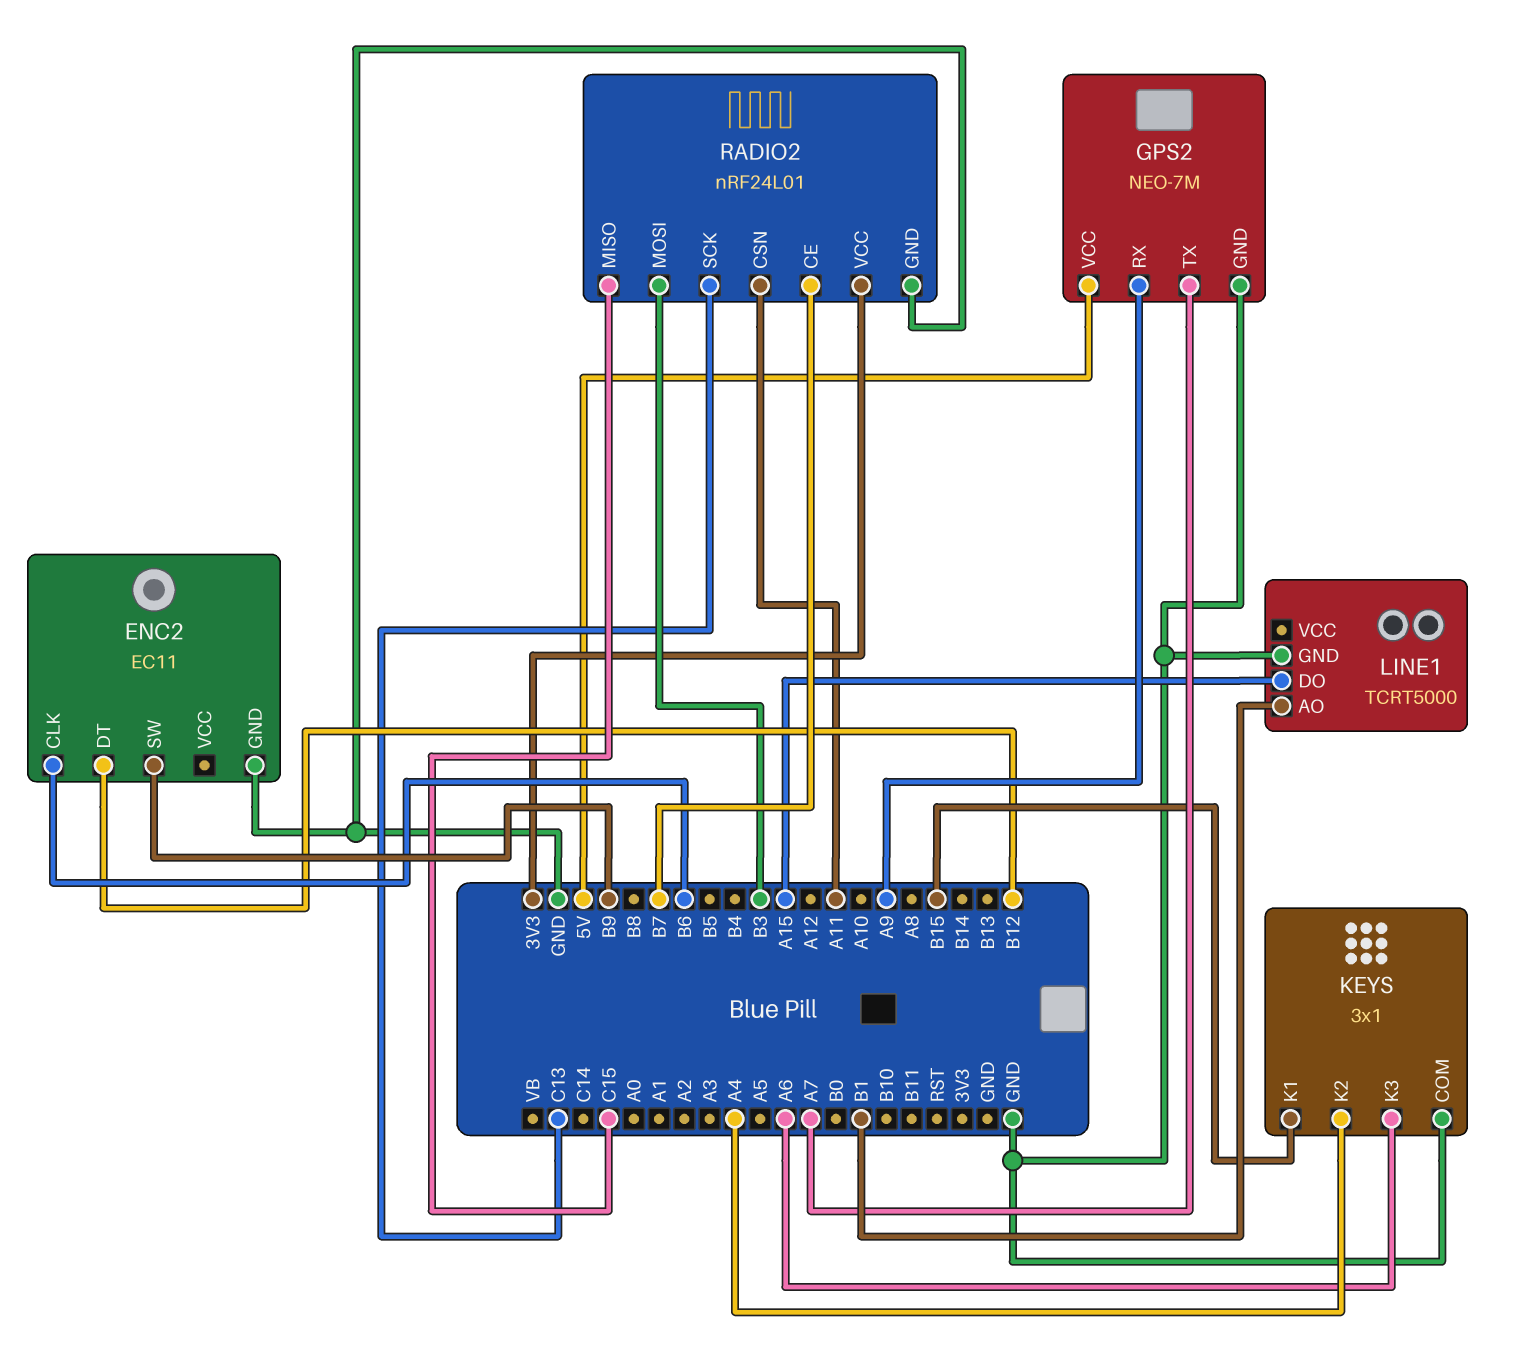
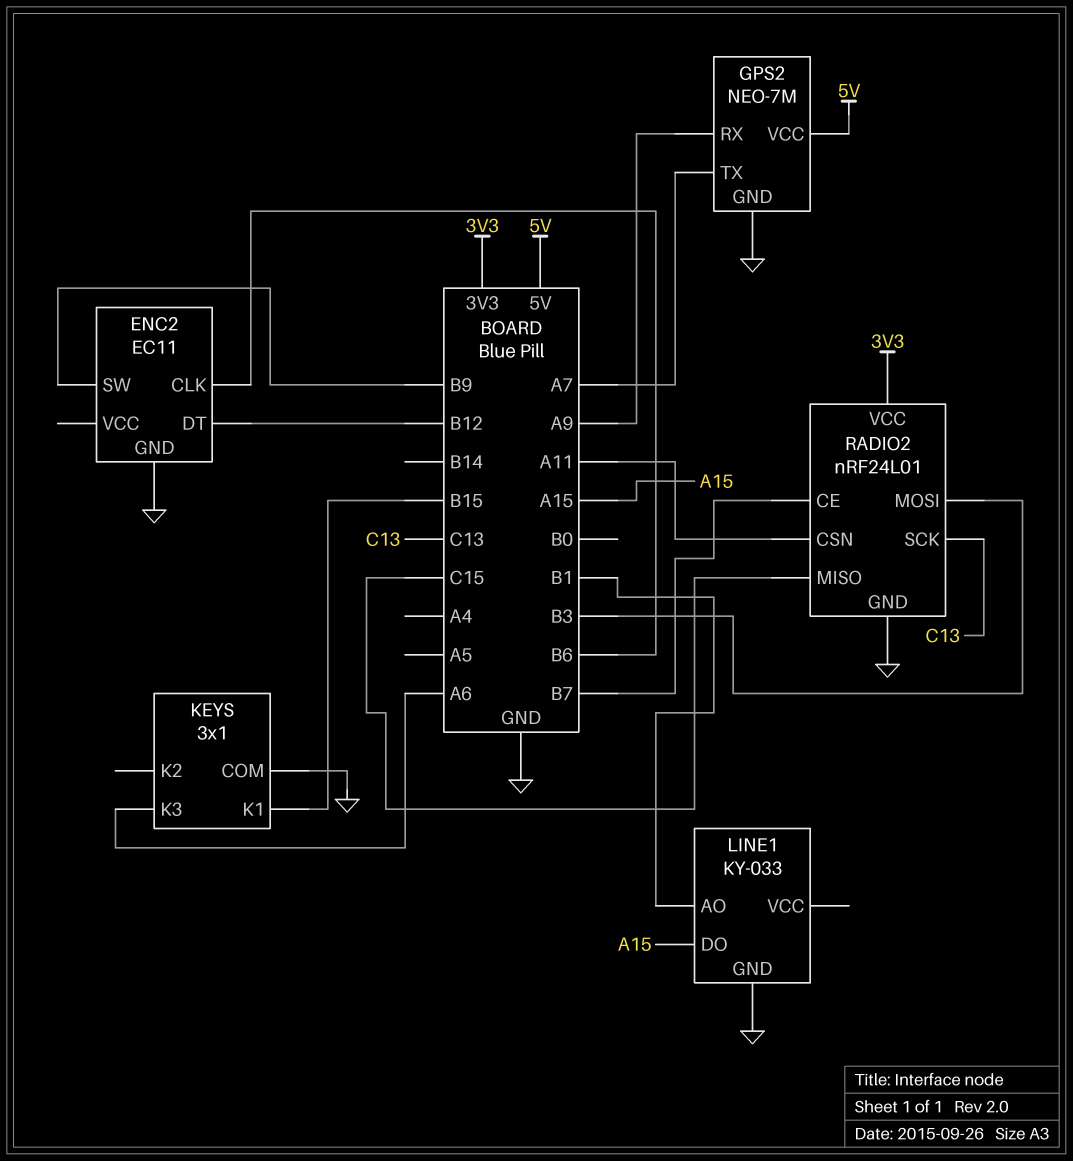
KEYS pin K2: A4 -> none
LINE1: TCRT5000 -> KY-033

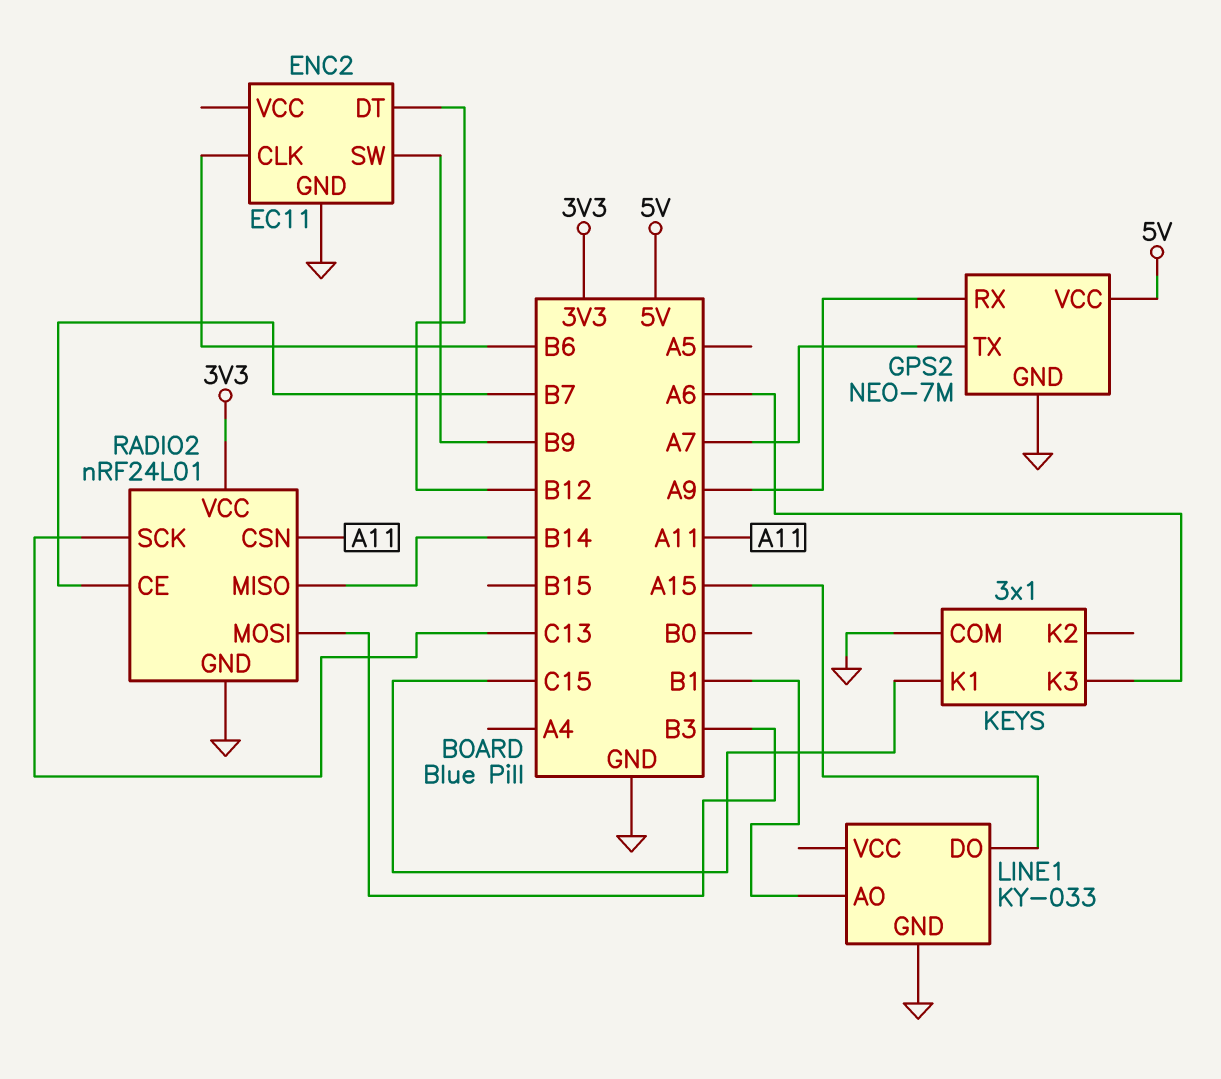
KEYS pin K1: B15 -> C15
RADIO2 pin MISO: C15 -> B14

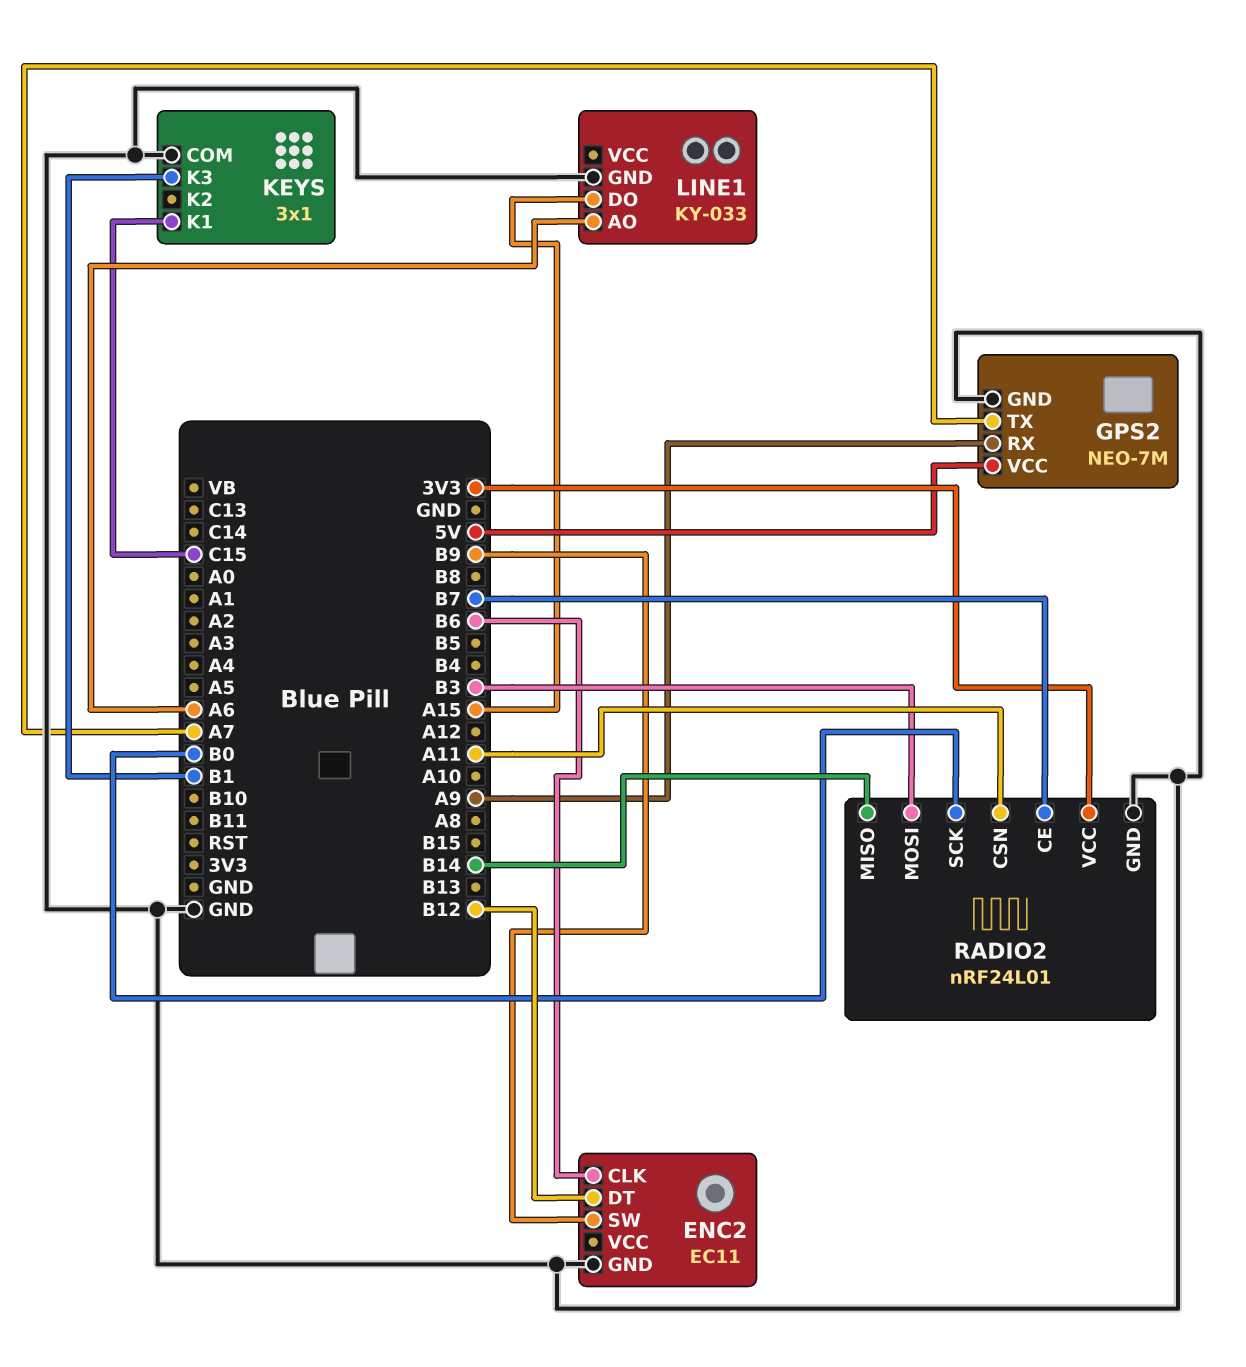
KEYS pin K3: A6 -> B1
LINE1 pin AO: B1 -> A6
RADIO2 pin SCK: C13 -> B0

